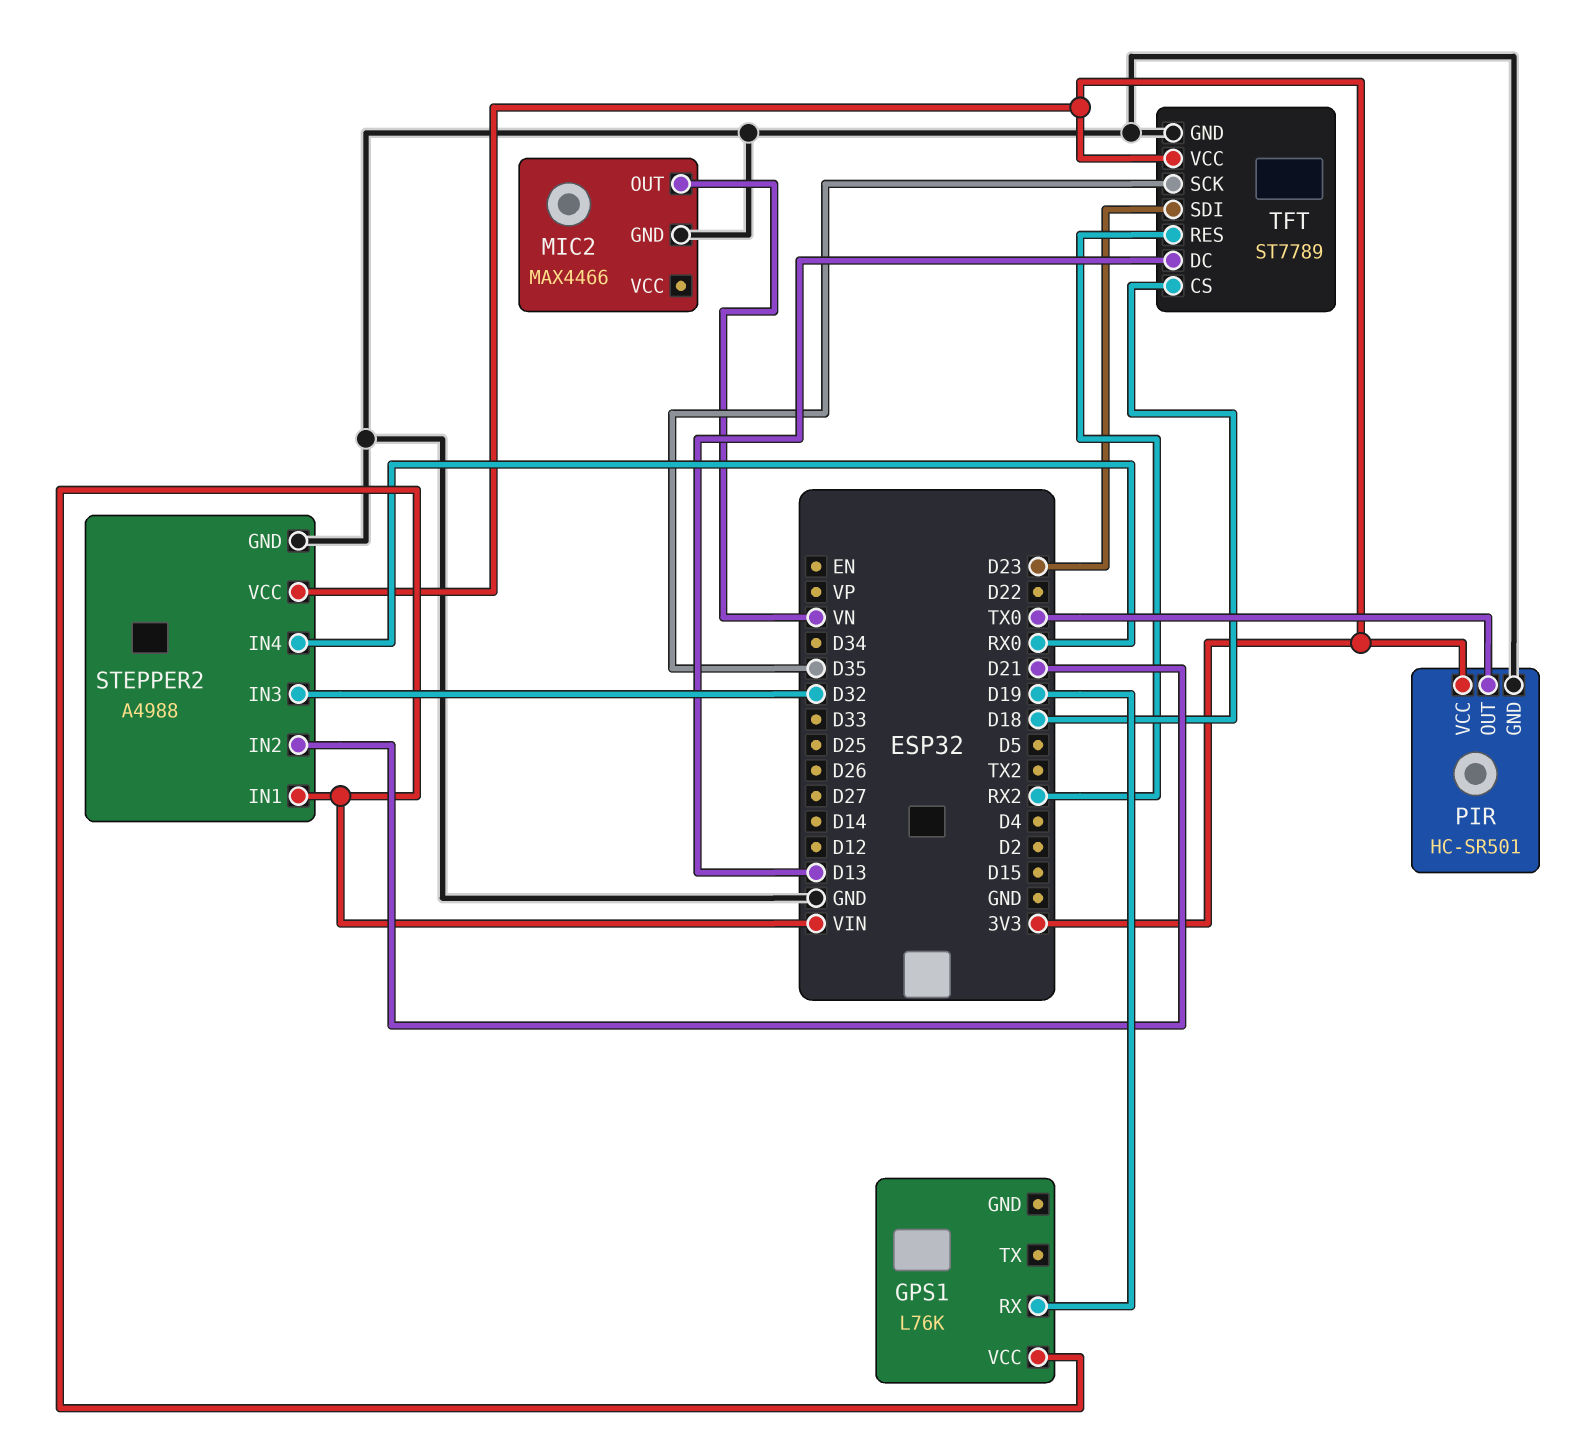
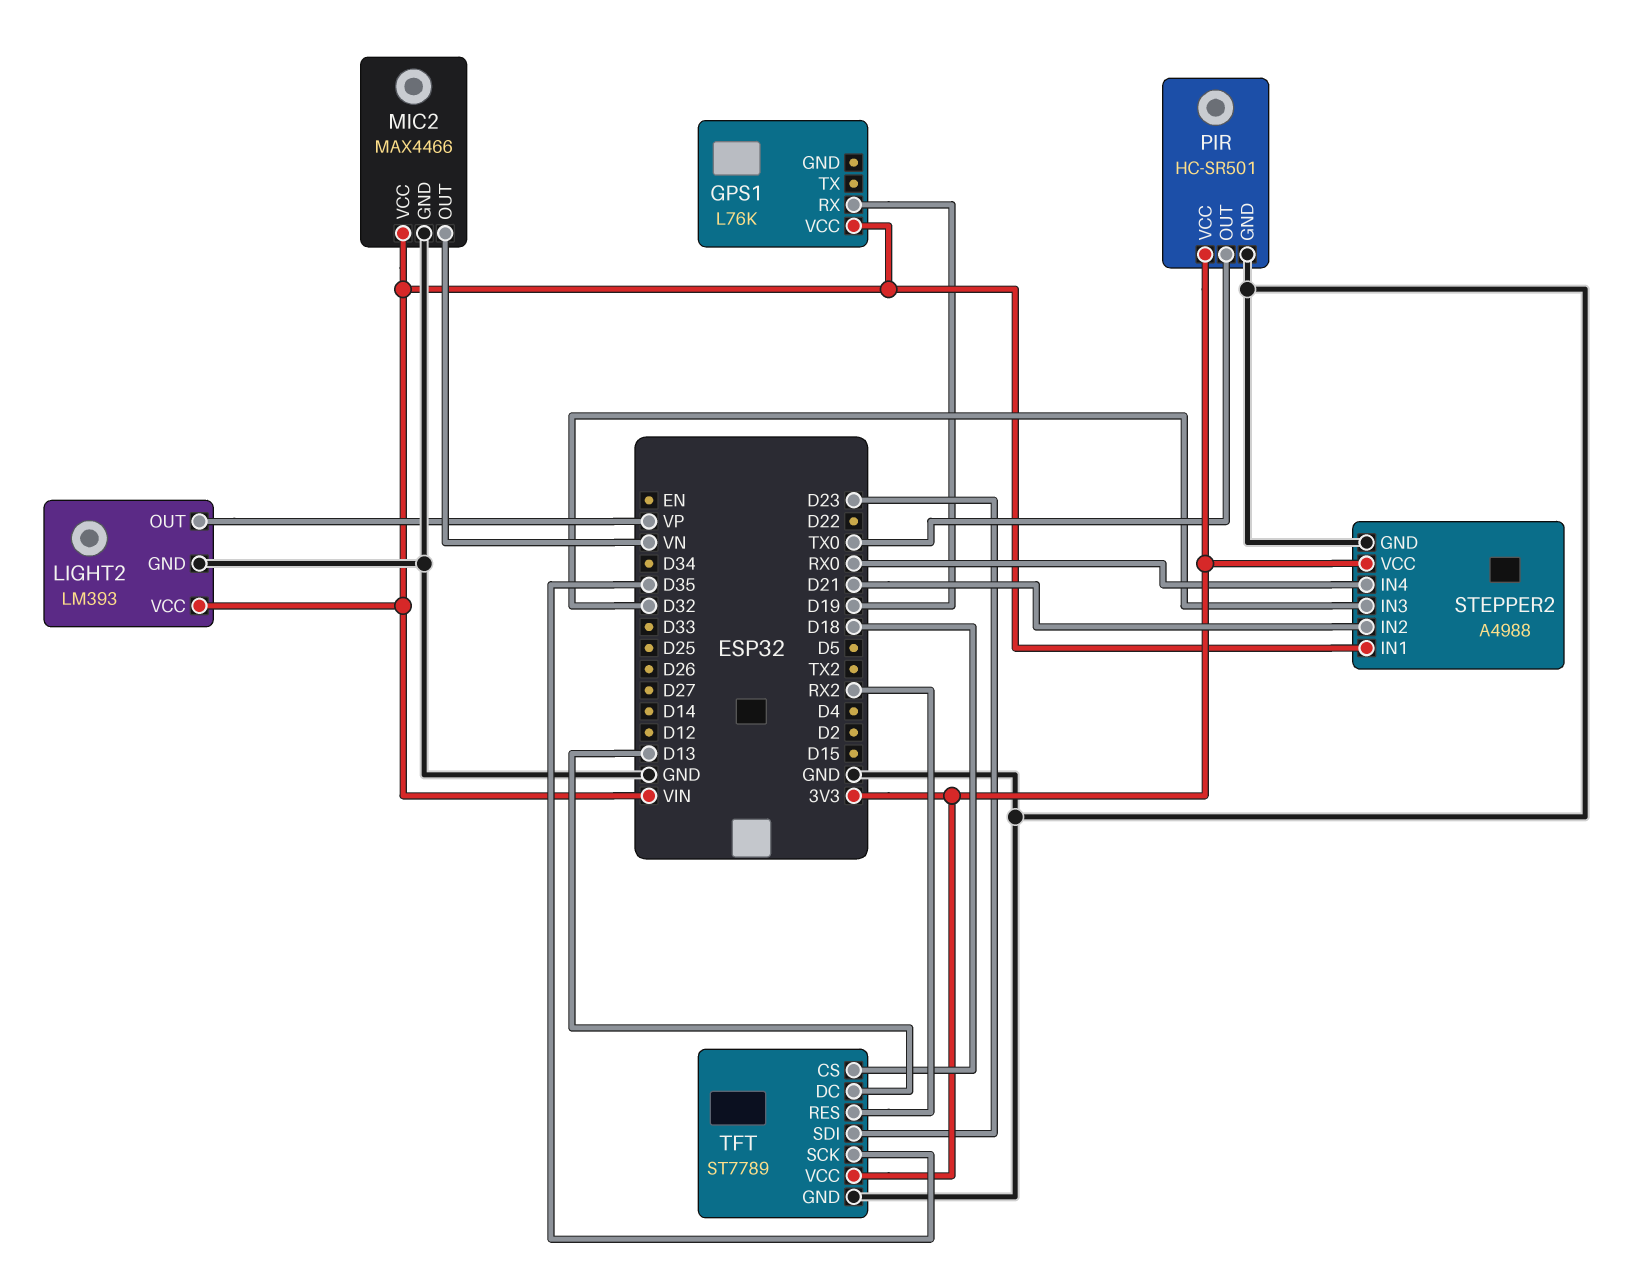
LIGHT2: none -> LM393
LIGHT2 pin GND: none -> GND
LIGHT2 pin OUT: none -> VP
LIGHT2 pin VCC: none -> VIN
MIC2 pin VCC: none -> VIN

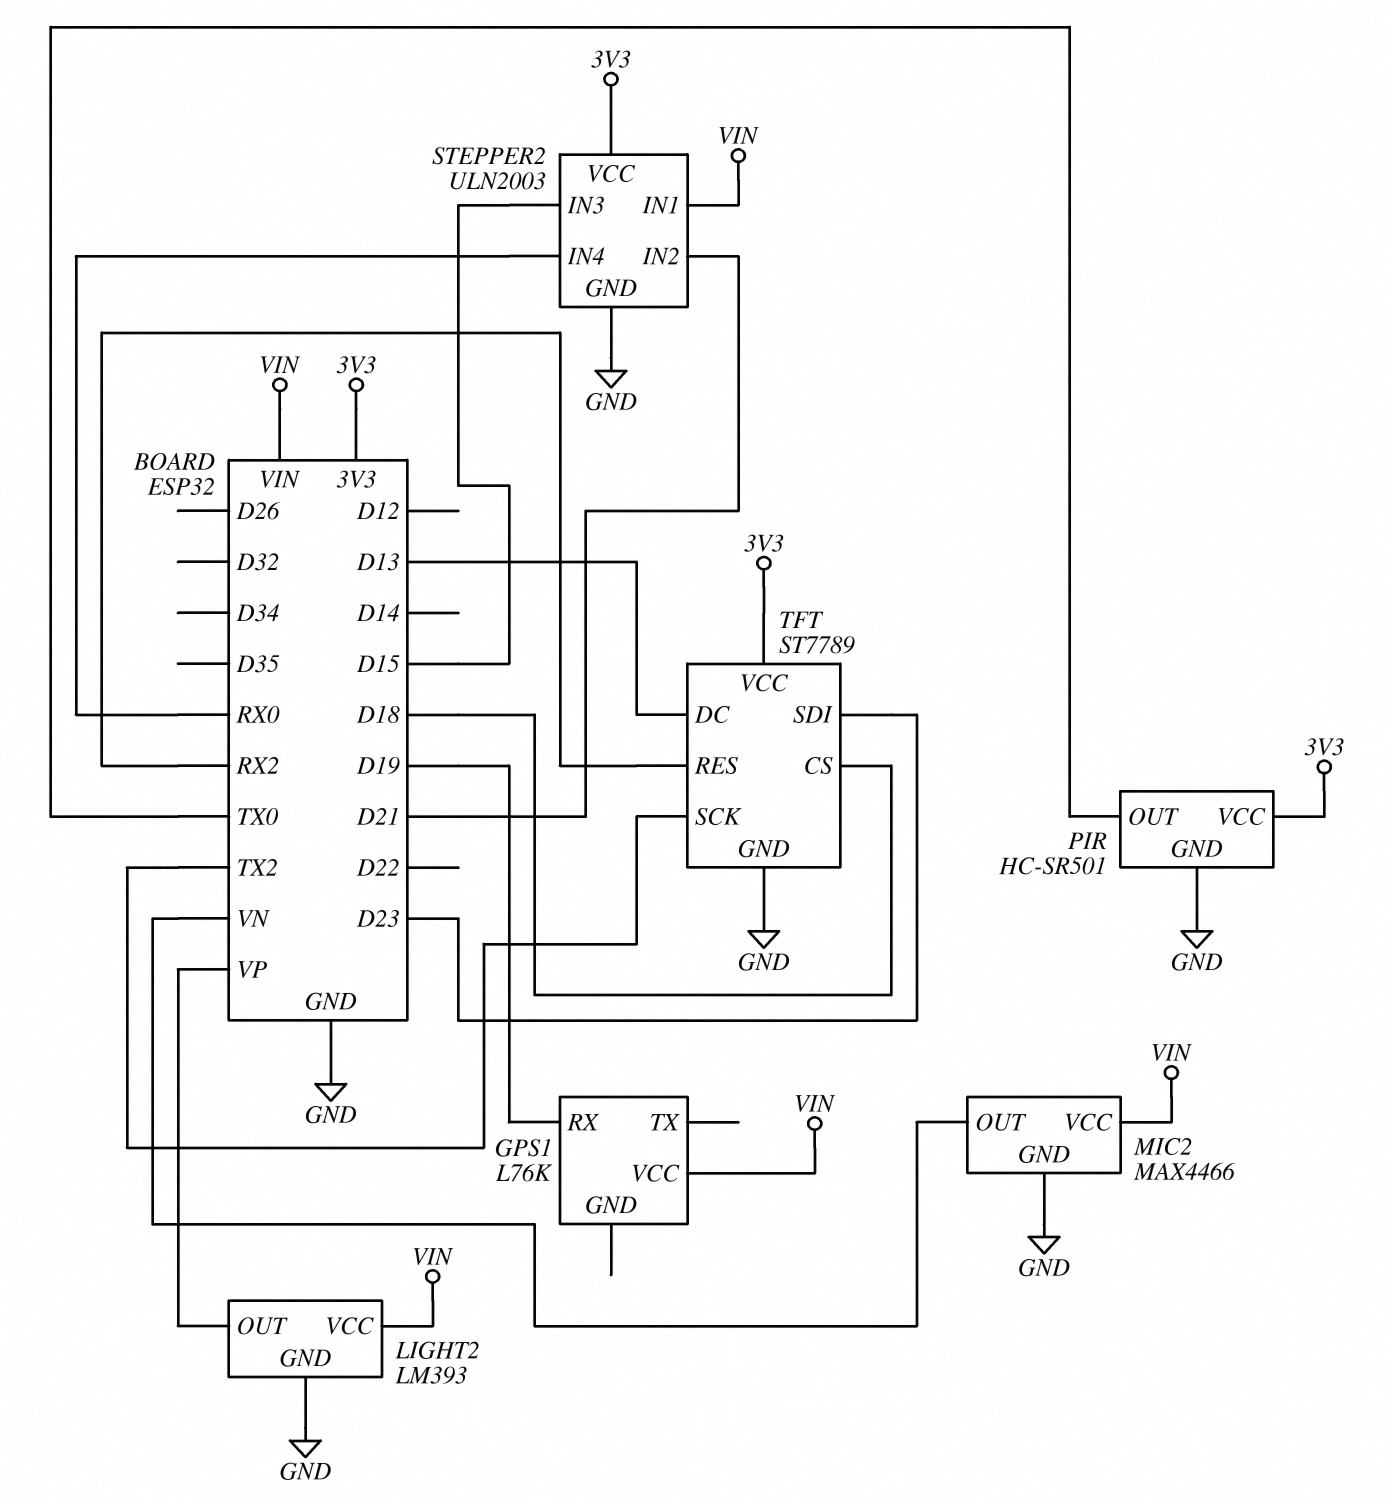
STEPPER2: A4988 -> ULN2003
STEPPER2 pin IN3: D32 -> D15
TFT pin SCK: D35 -> TX2

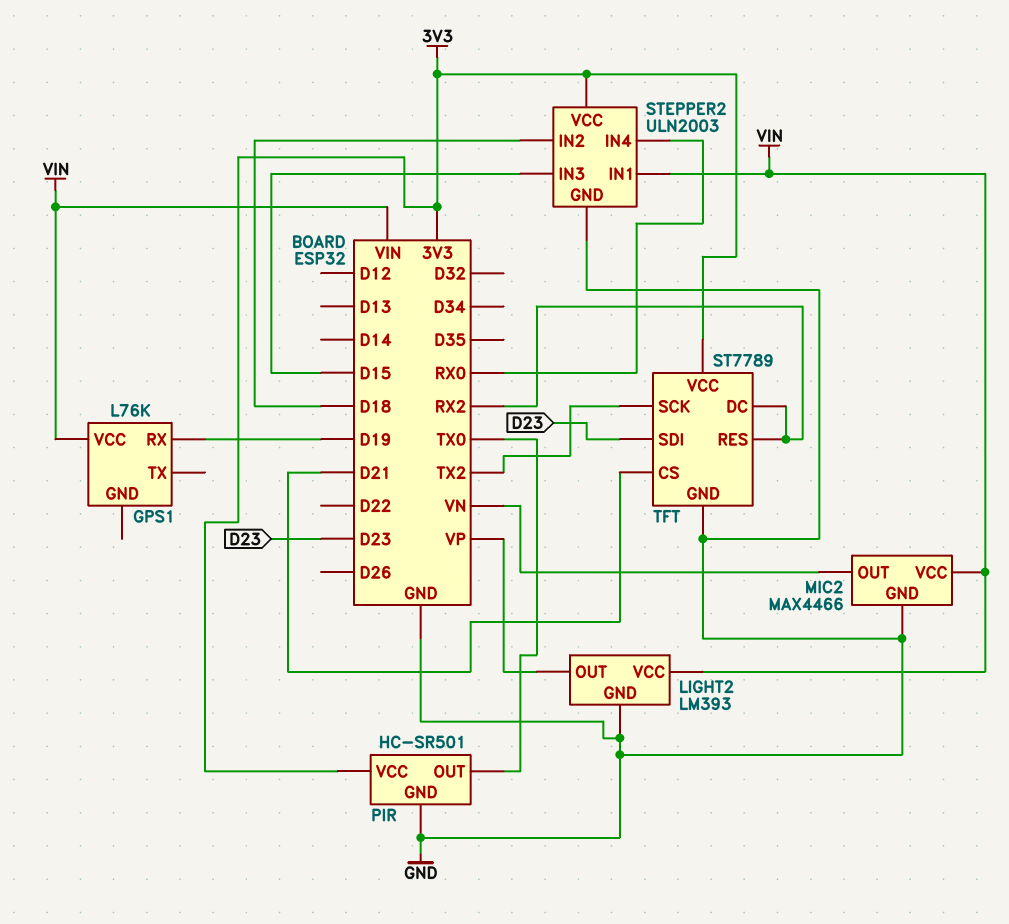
STEPPER2 pin IN2: D21 -> D18
TFT pin CS: D18 -> D21
TFT pin DC: D13 -> RX2

